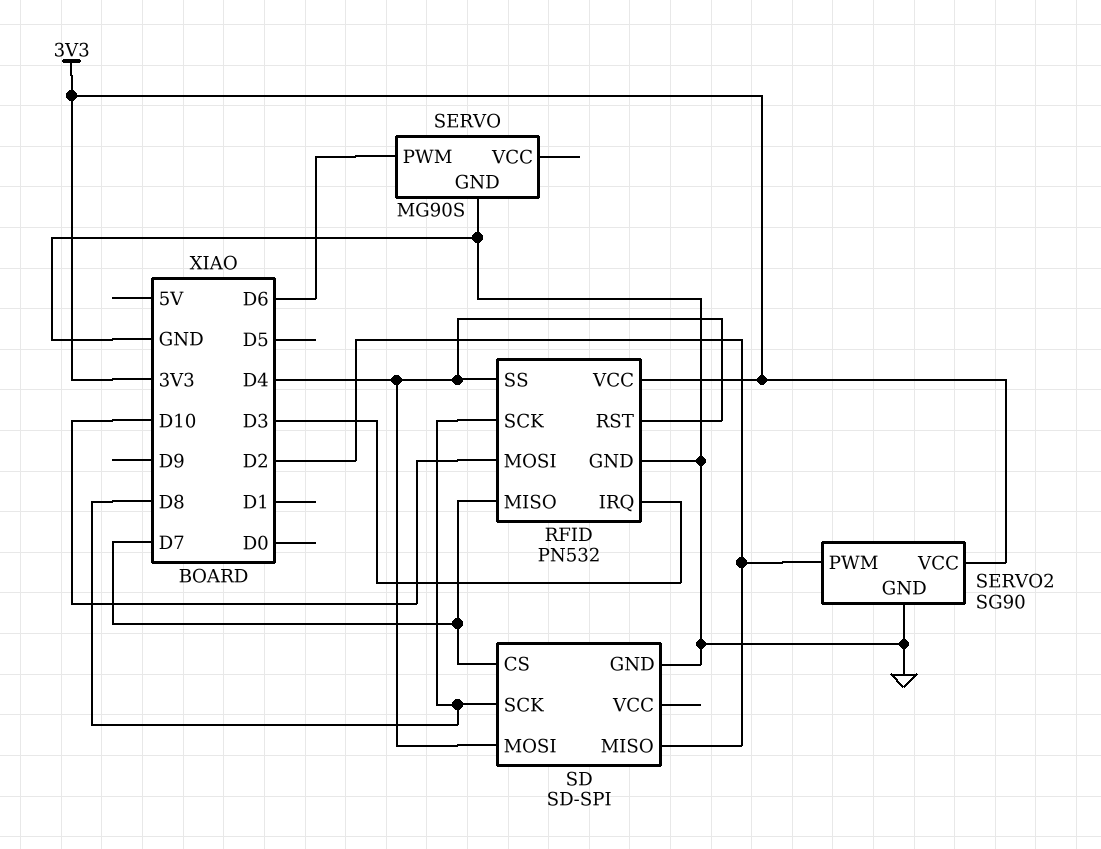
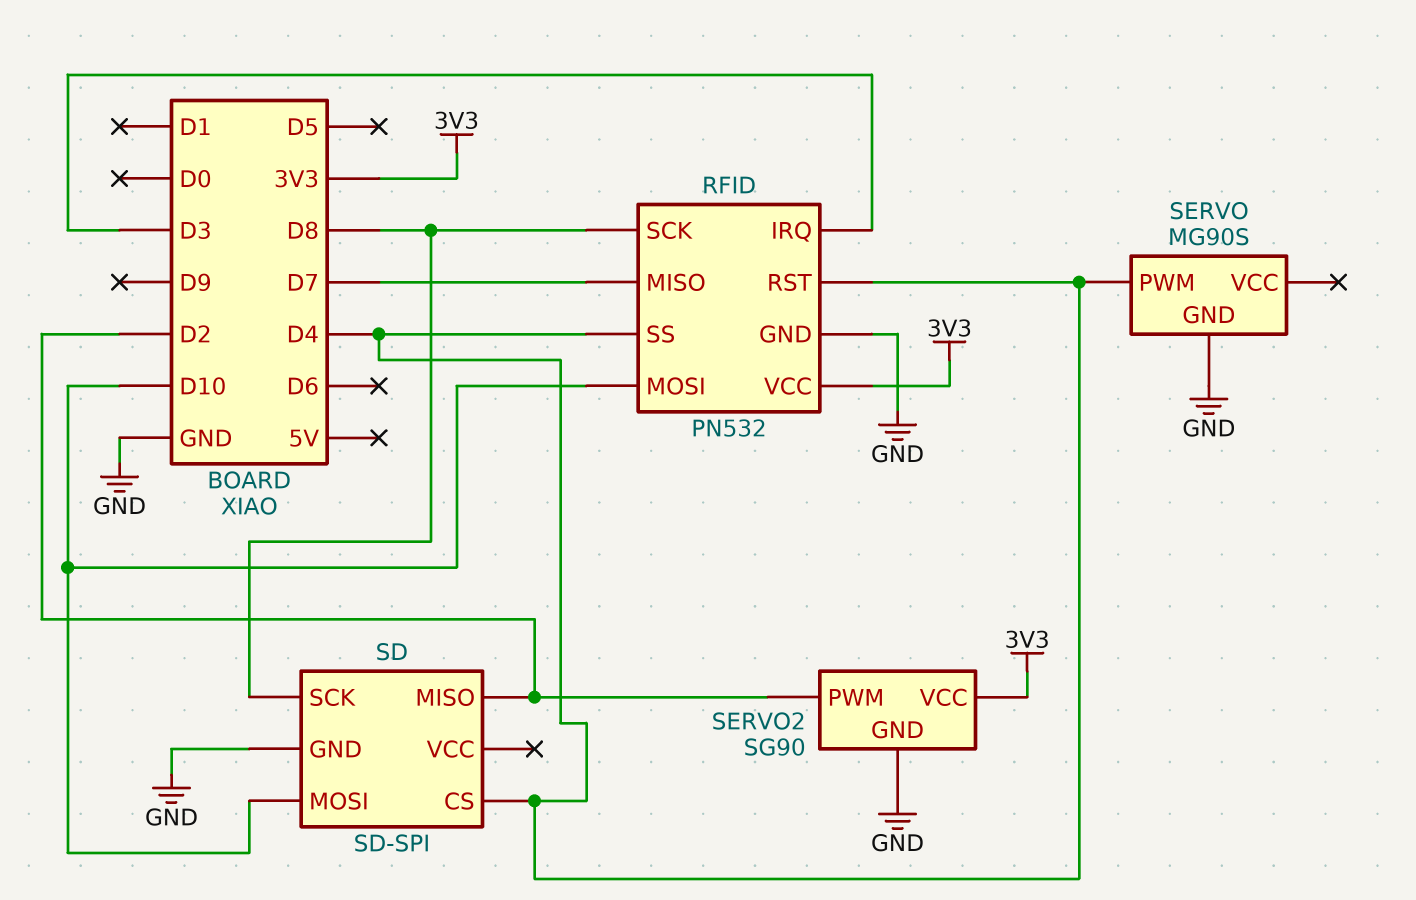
SD pin CS: D7 -> D4
SD pin MOSI: D4 -> D10
SERVO pin PWM: D6 -> D4

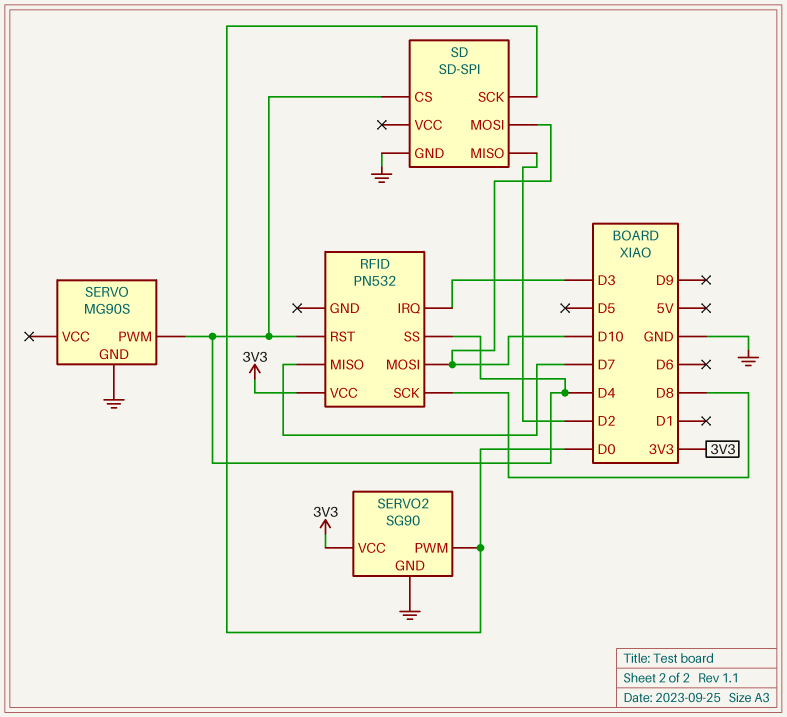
RFID pin GND: GND -> none
SD pin SCK: D8 -> D0
SERVO2 pin PWM: D2 -> D0

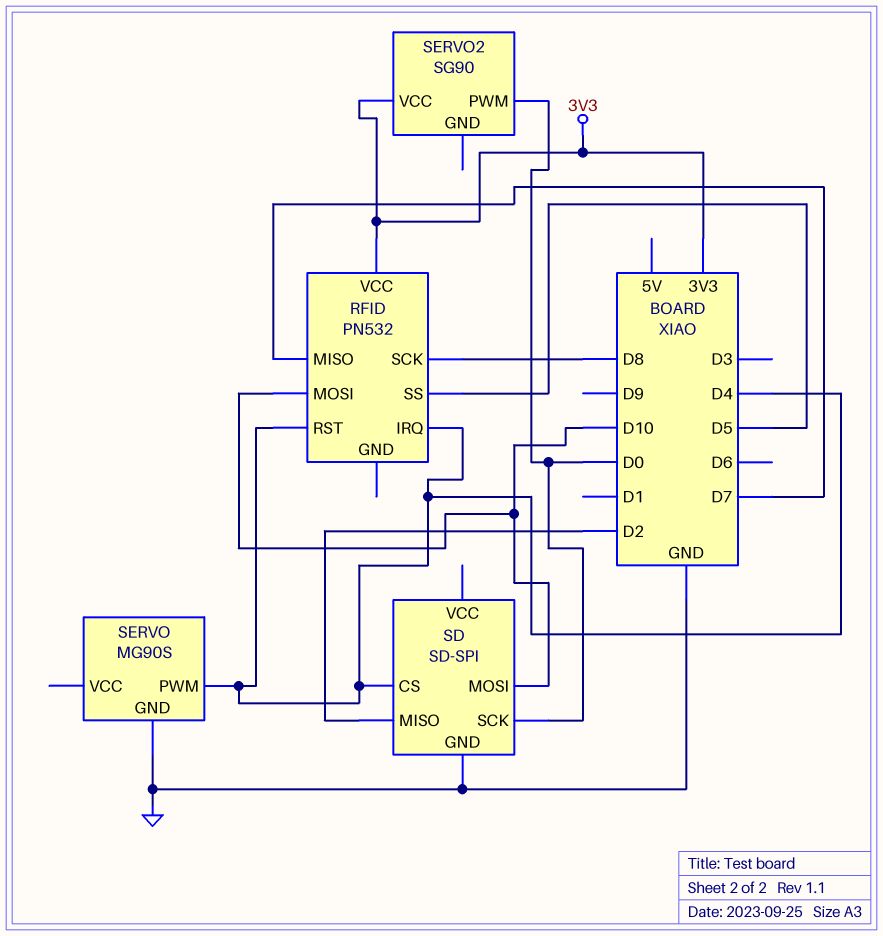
RFID pin IRQ: D3 -> D4
RFID pin SS: D4 -> D5
SERVO2 pin GND: GND -> none

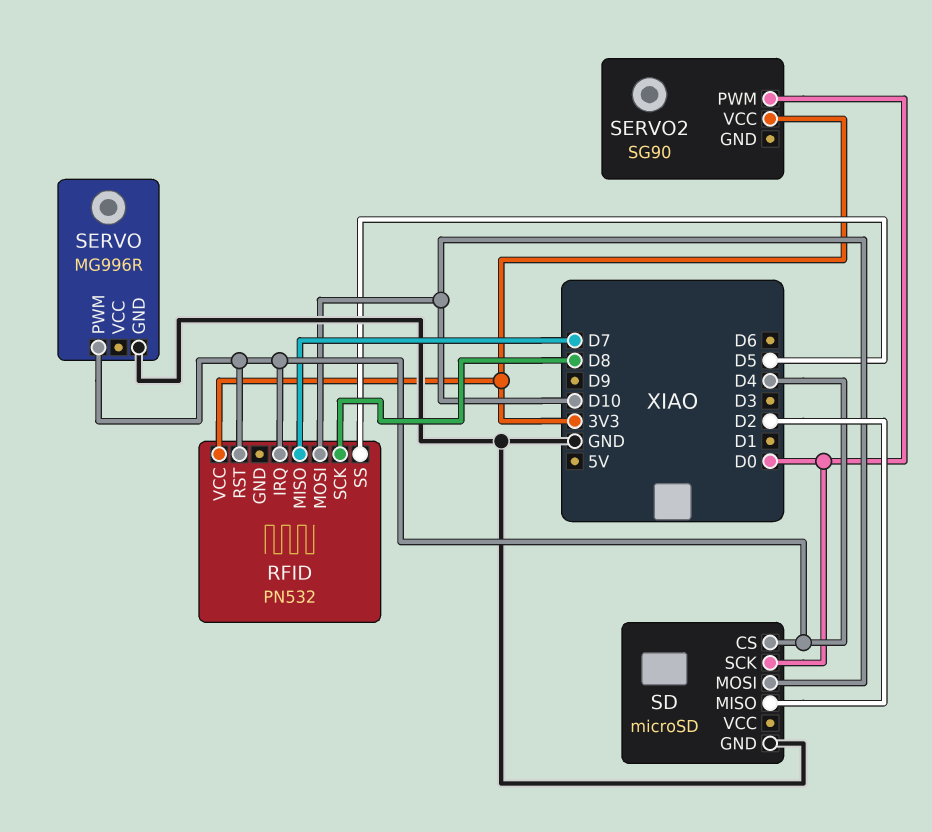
SD: SD-SPI -> microSD
SERVO: MG90S -> MG996R

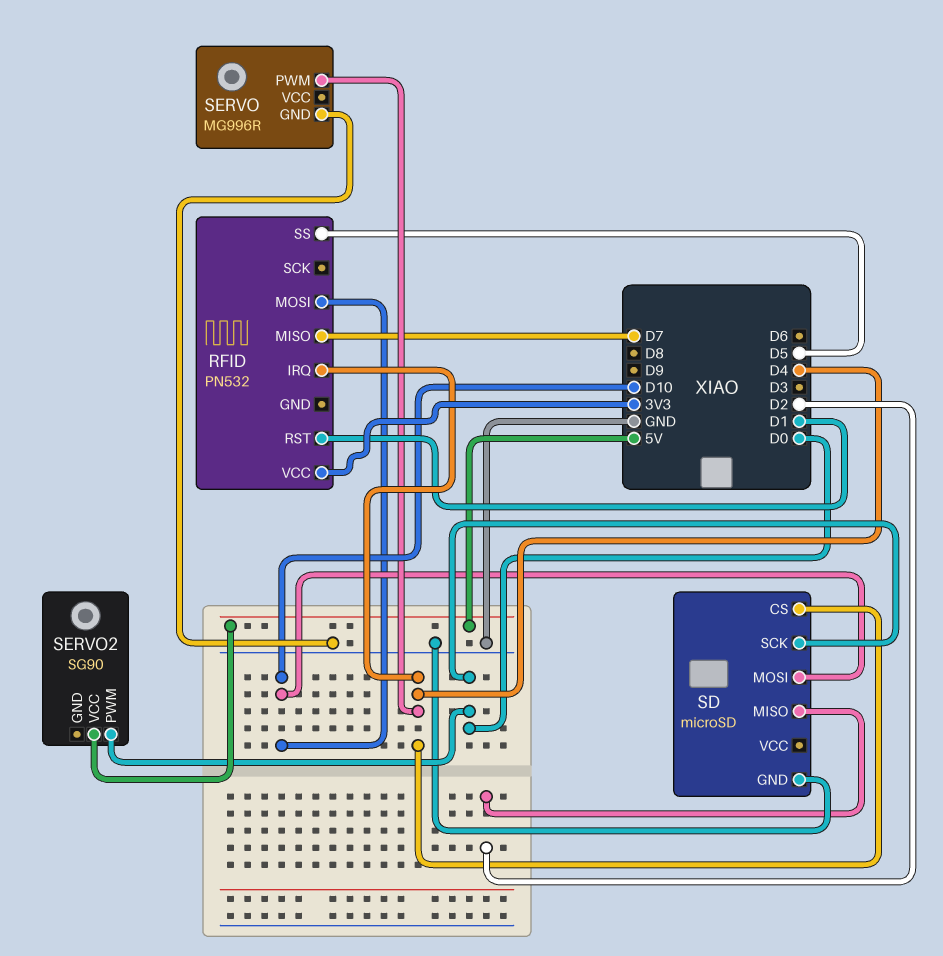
RFID pin RST: D4 -> D1
RFID pin SCK: D8 -> none
SERVO2 pin VCC: 3V3 -> 5V

